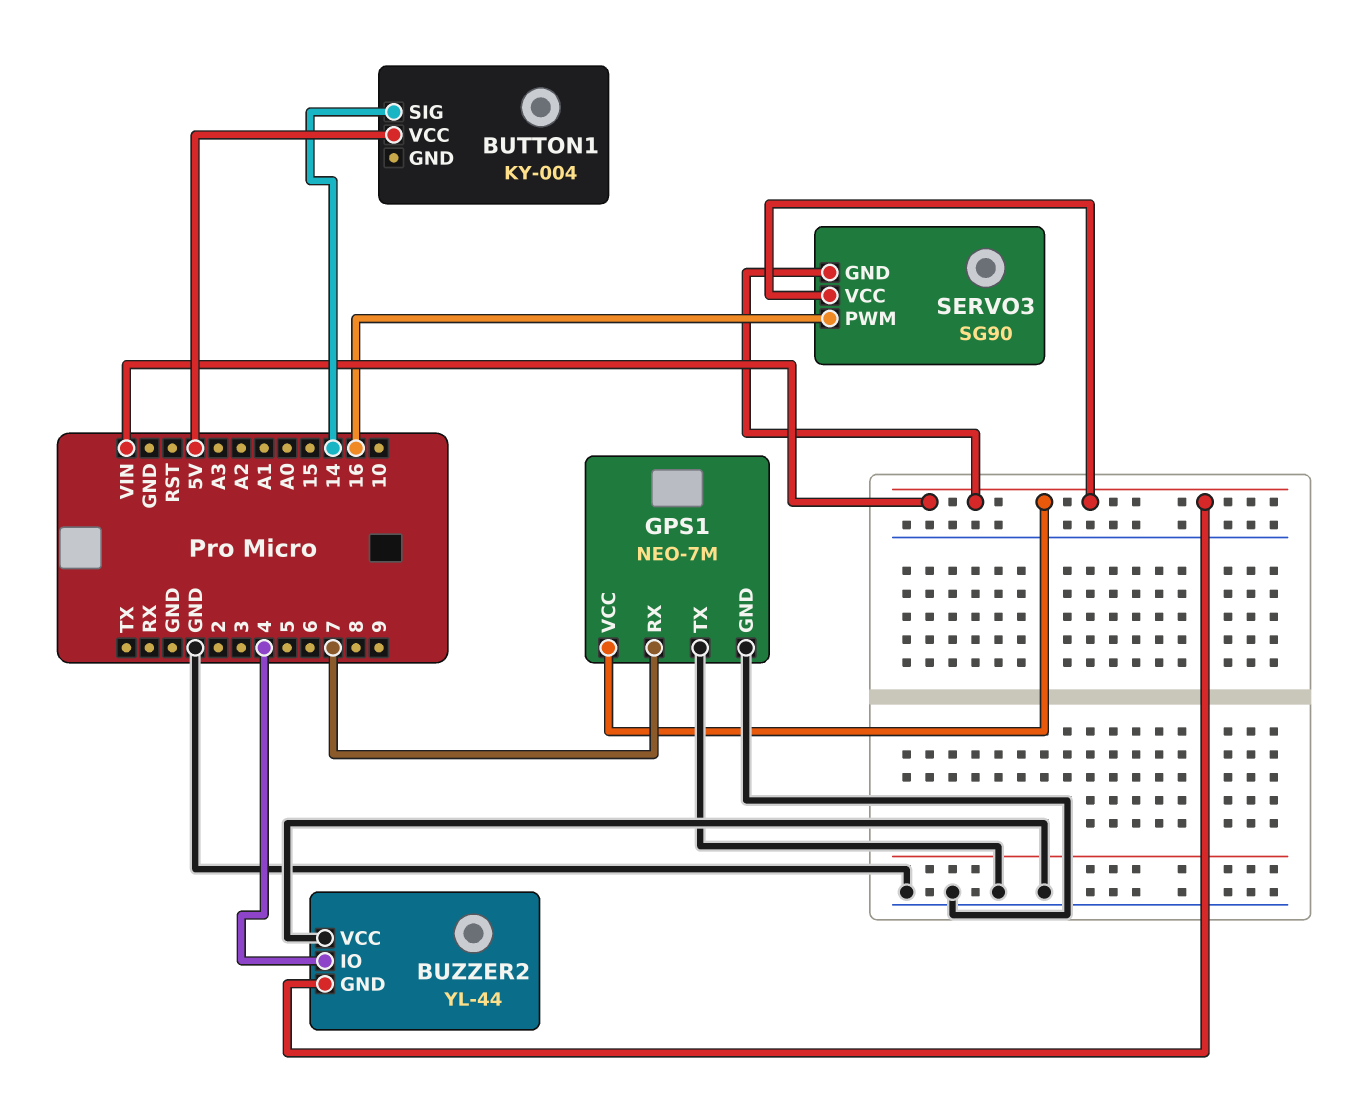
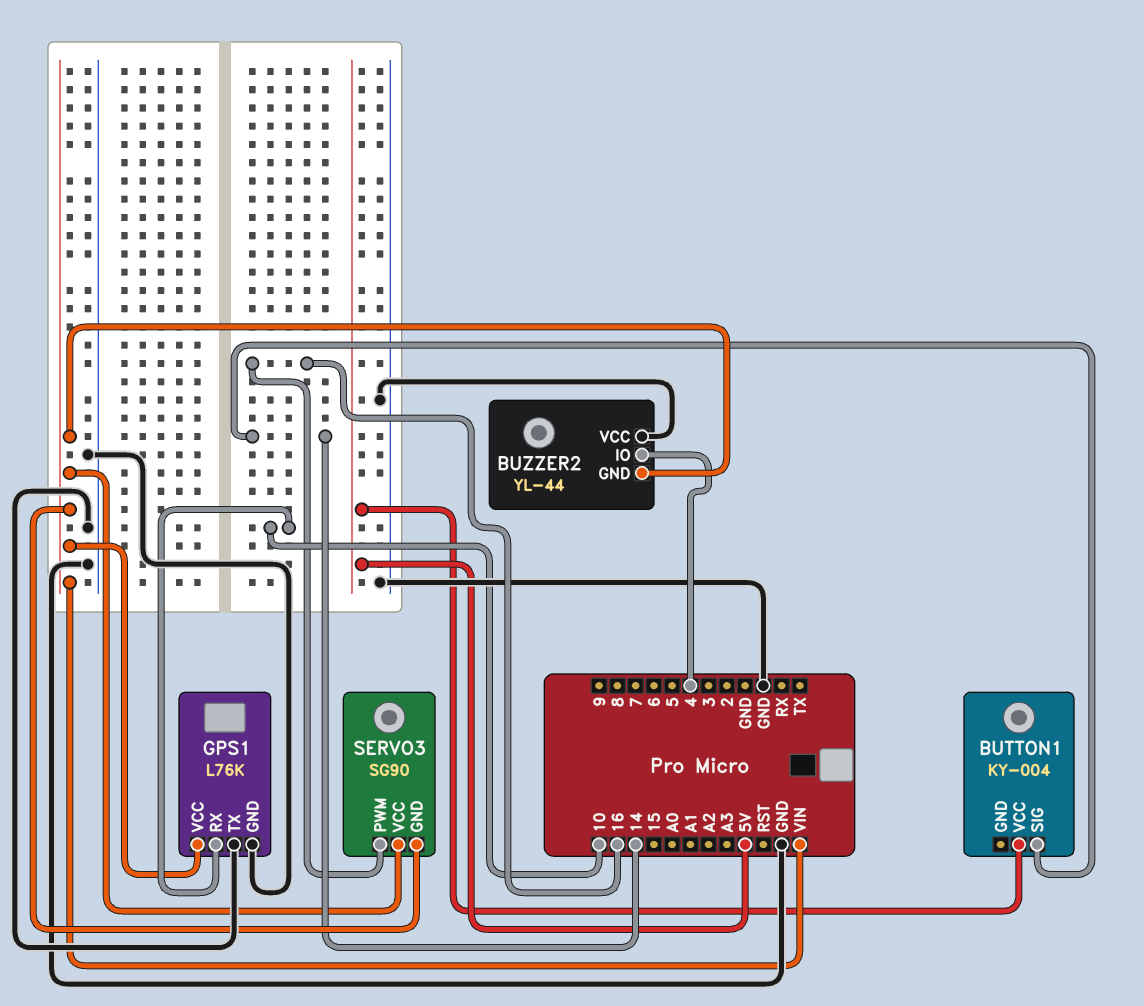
GPS1: NEO-7M -> L76K
GPS1 pin RX: 7 -> 10

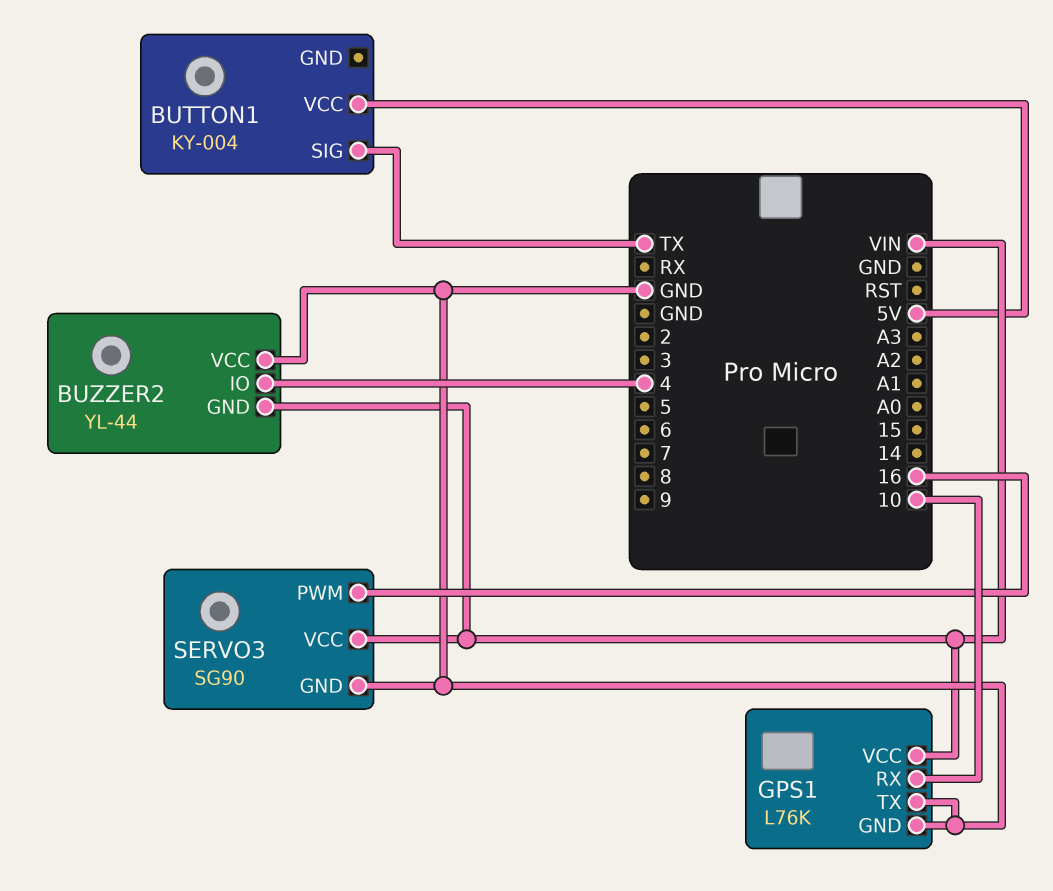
BUTTON1 pin SIG: 14 -> TX
SERVO3 pin GND: VIN -> GND

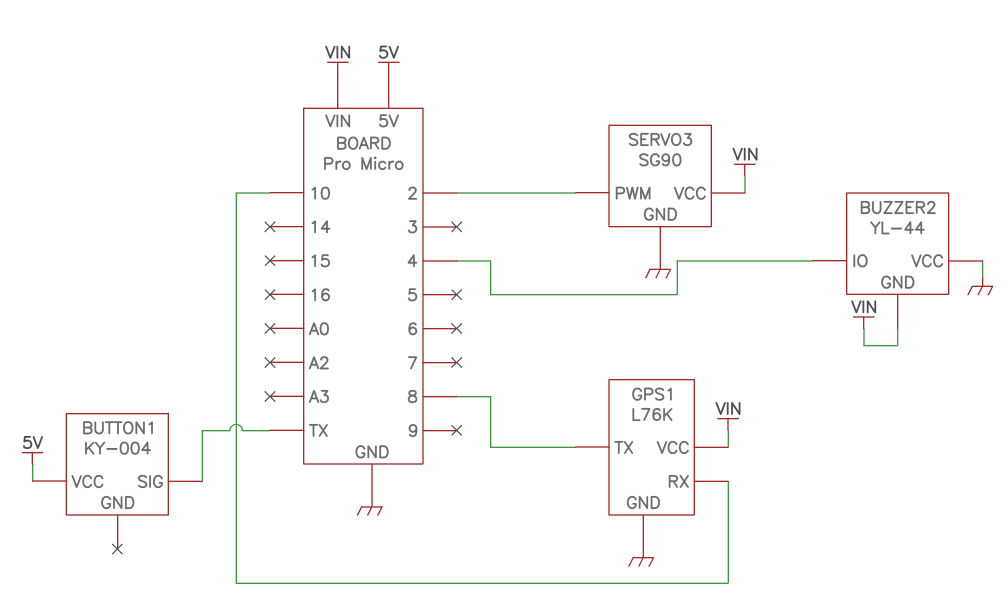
GPS1 pin TX: GND -> 8
SERVO3 pin PWM: 16 -> 2

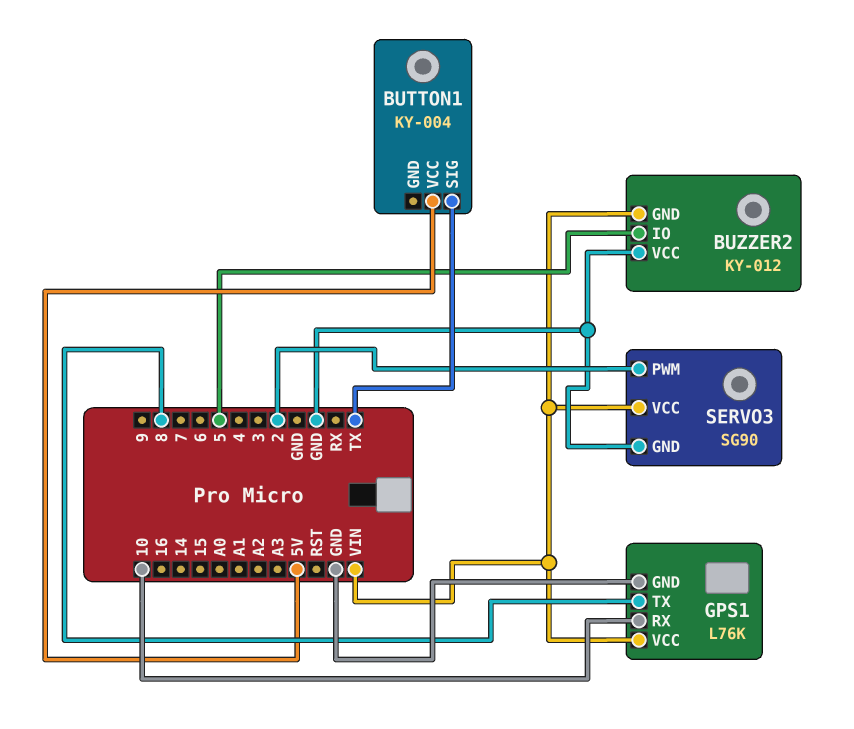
BUZZER2: YL-44 -> KY-012
BUZZER2 pin IO: 4 -> 5

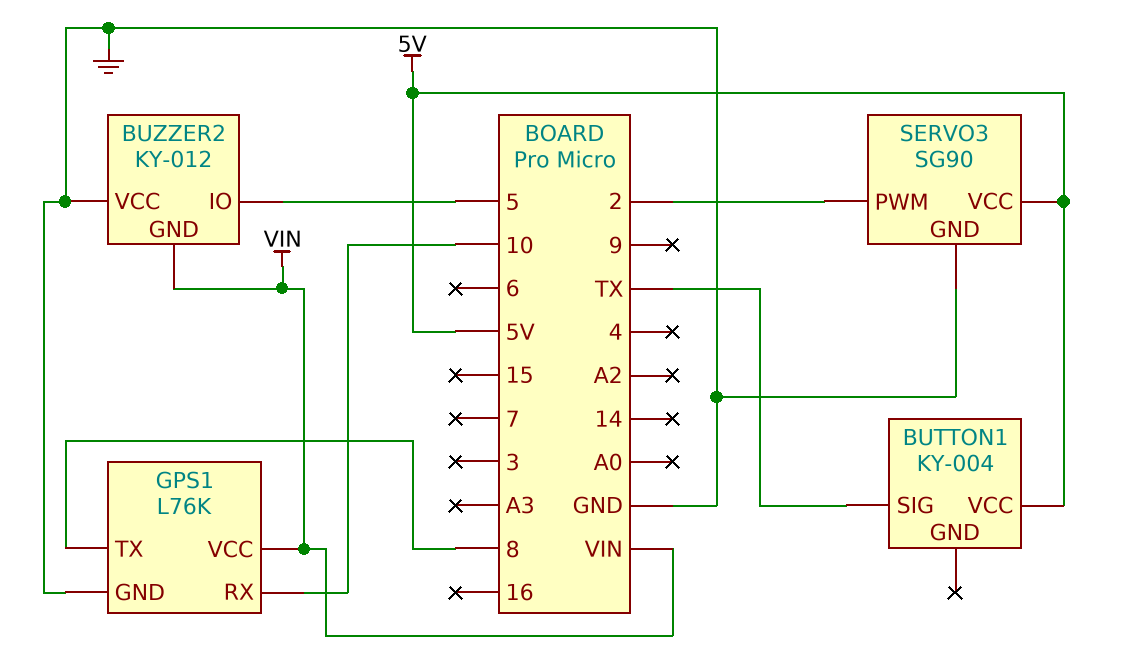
SERVO3 pin VCC: VIN -> 5V

